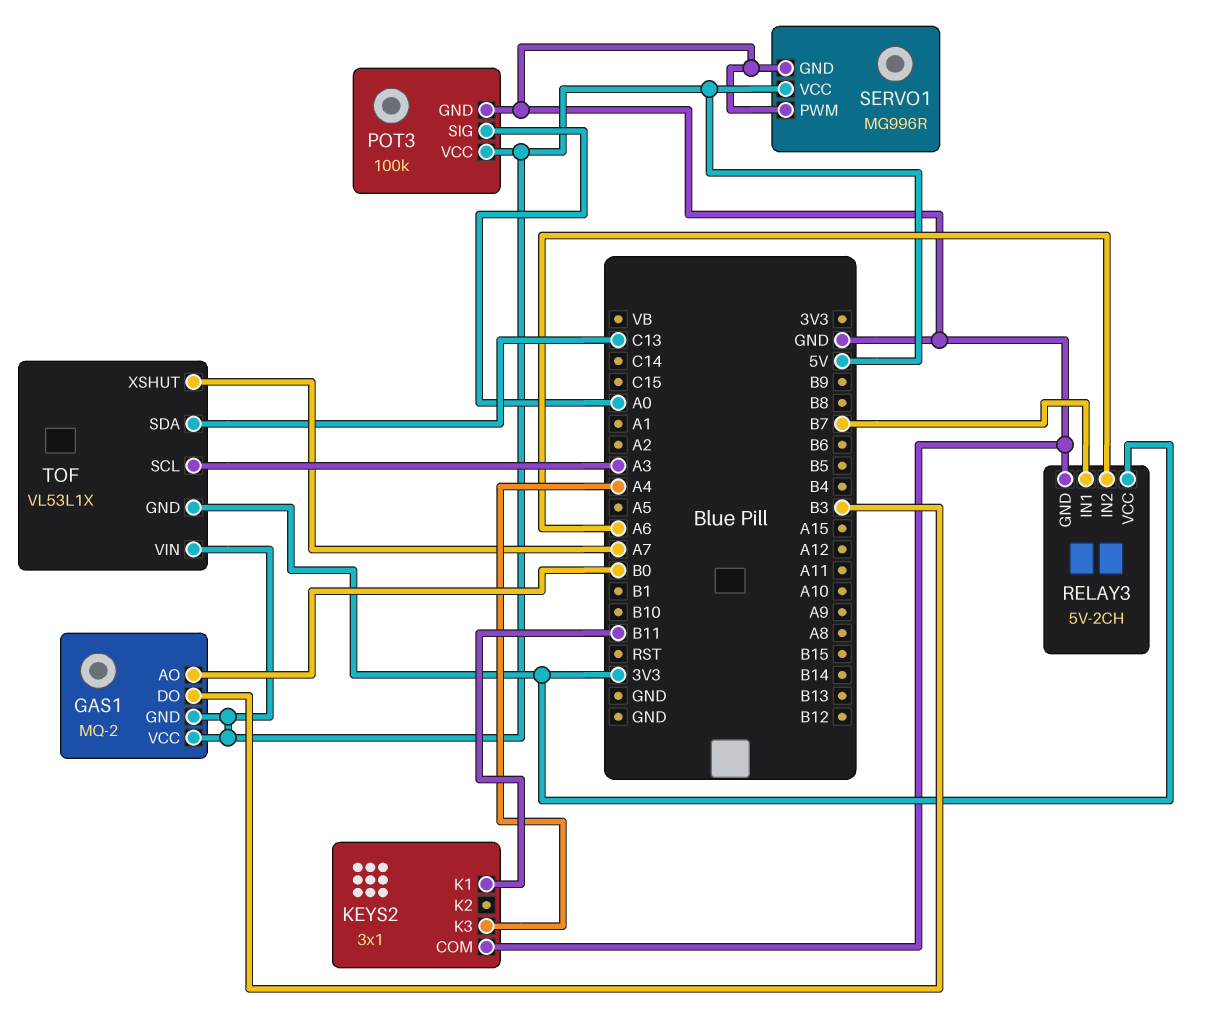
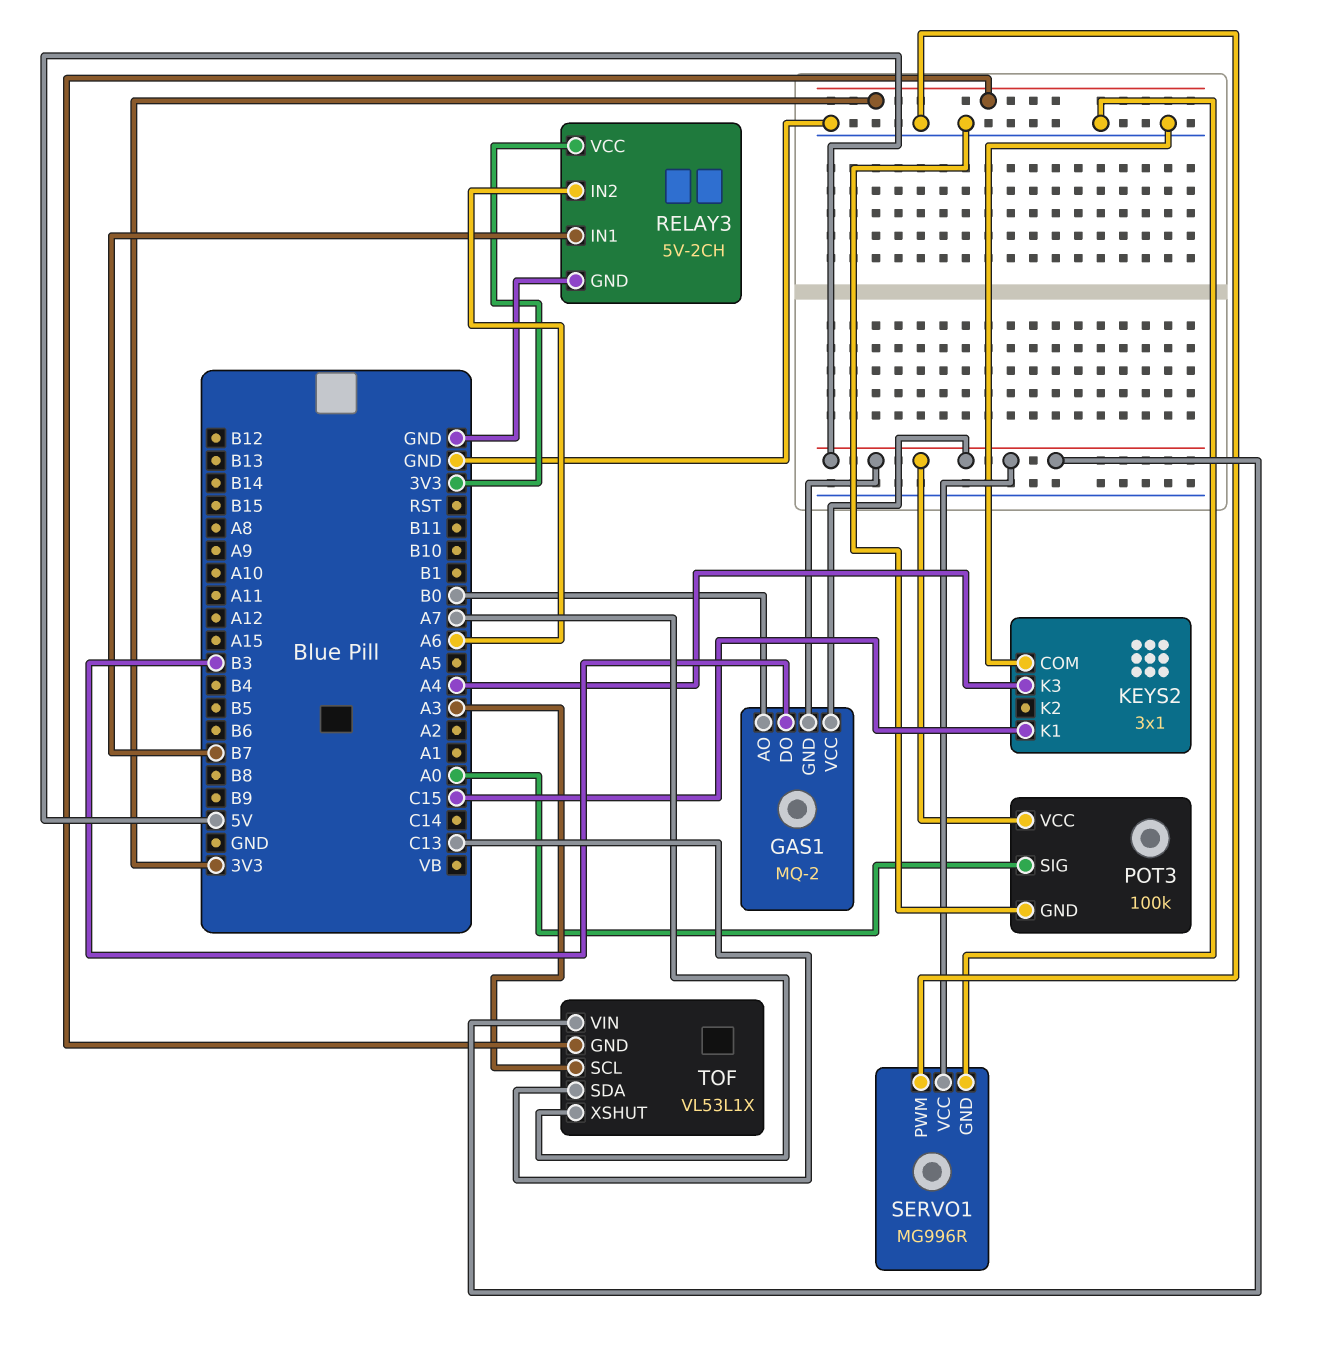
KEYS2 pin K1: B11 -> C15

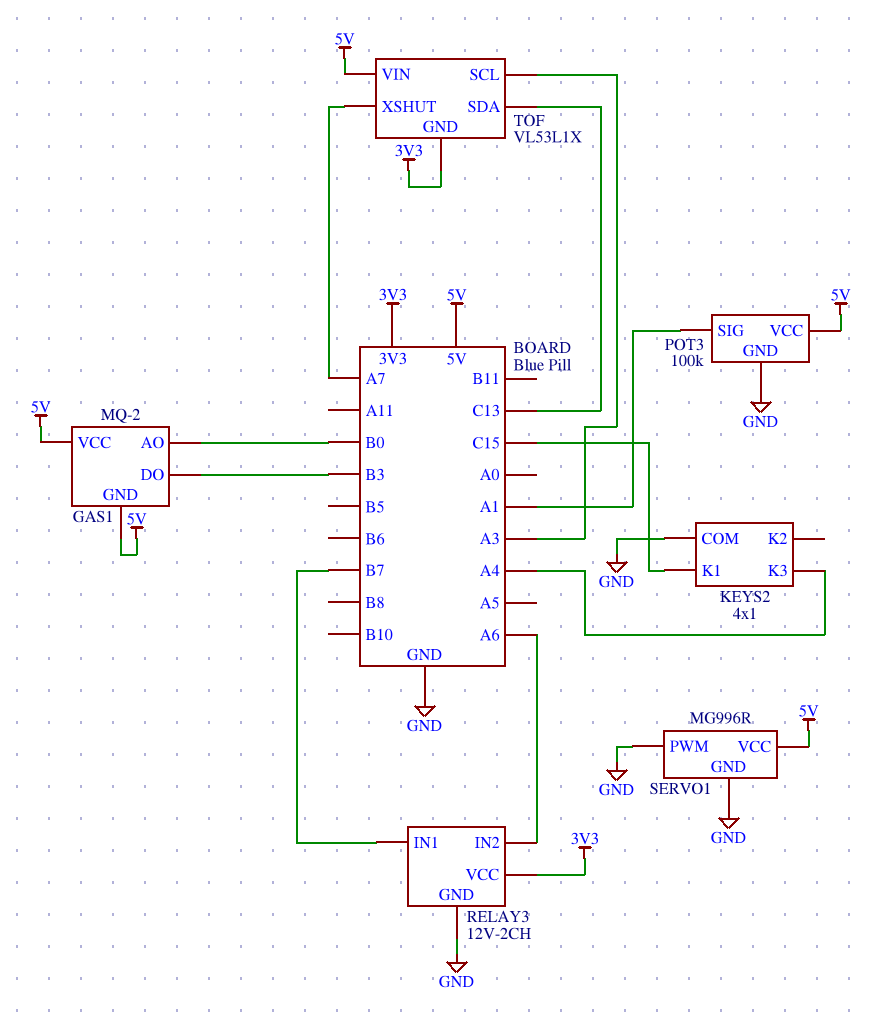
KEYS2: 3x1 -> 4x1
POT3 pin SIG: A0 -> A1
RELAY3: 5V-2CH -> 12V-2CH

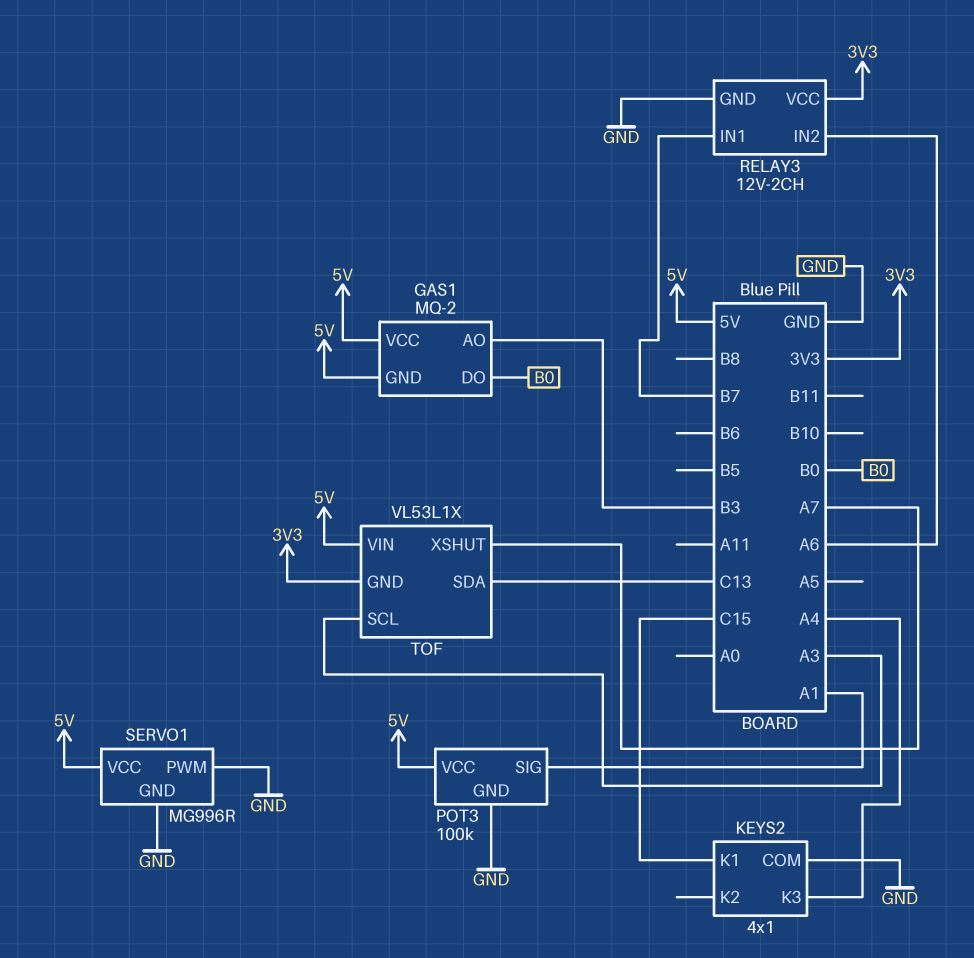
GAS1 pin AO: B0 -> B3
GAS1 pin DO: B3 -> B0

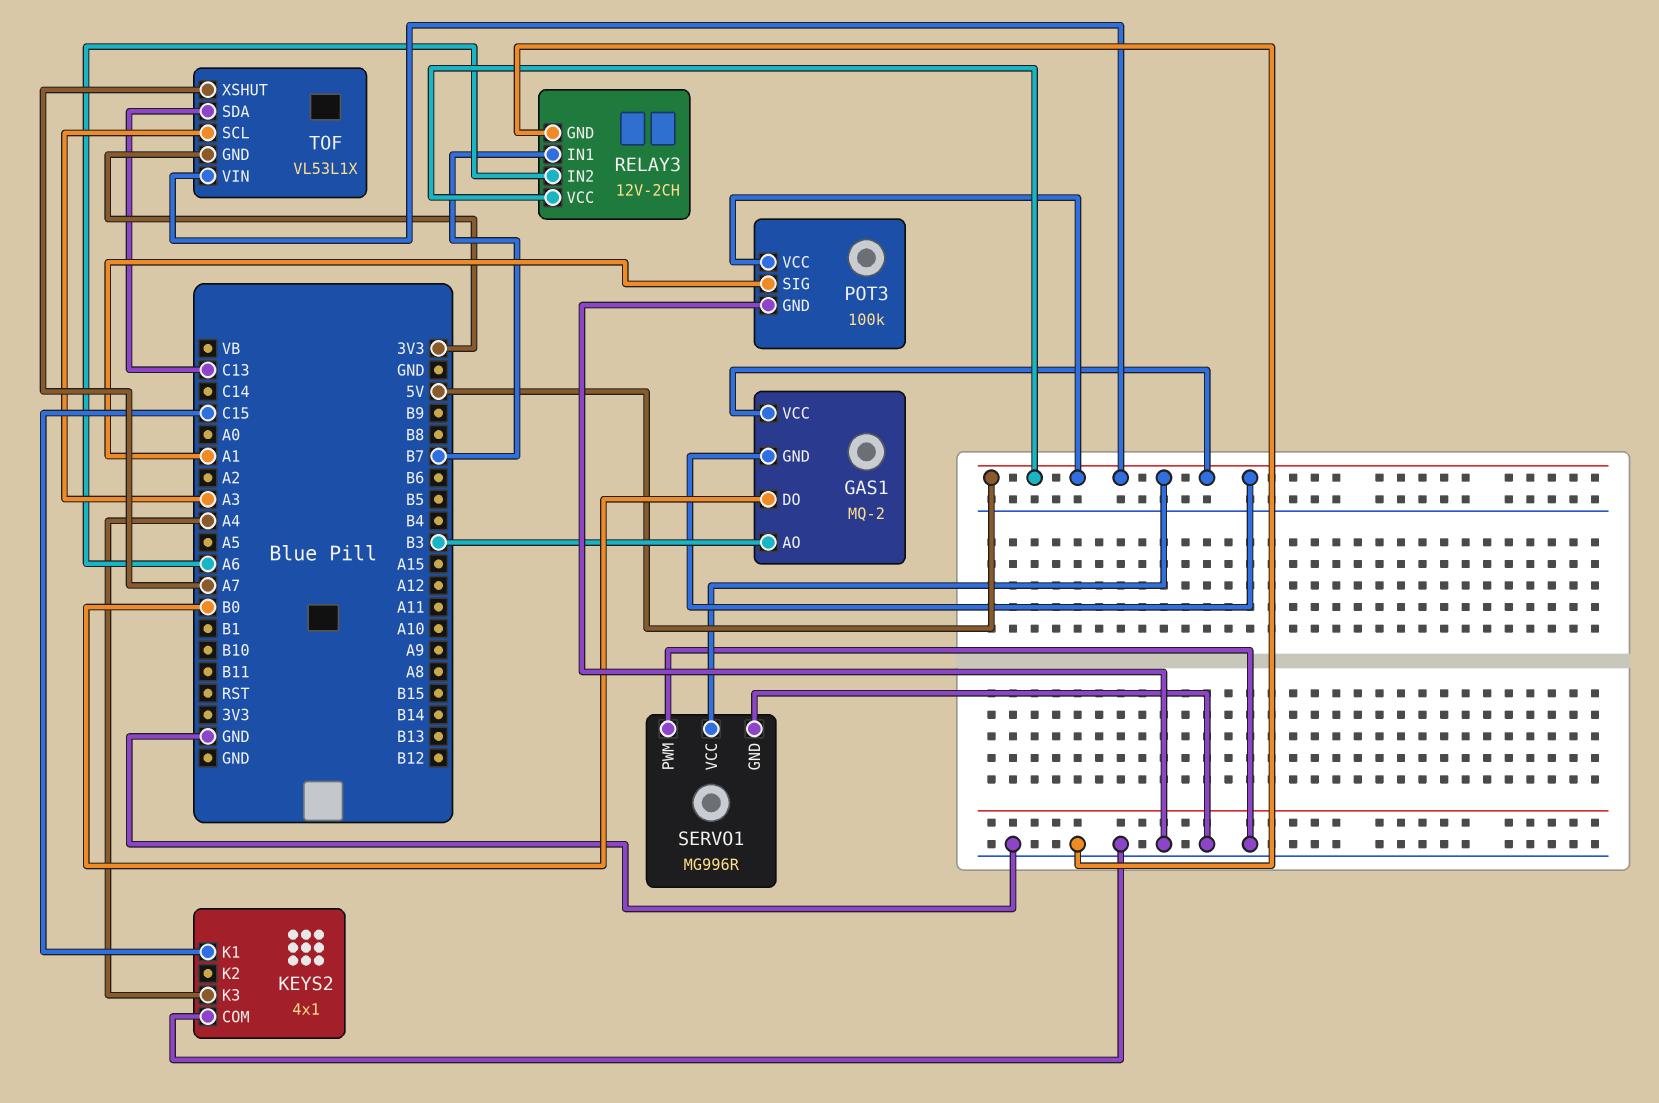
RELAY3 pin VCC: 3V3 -> 5V

